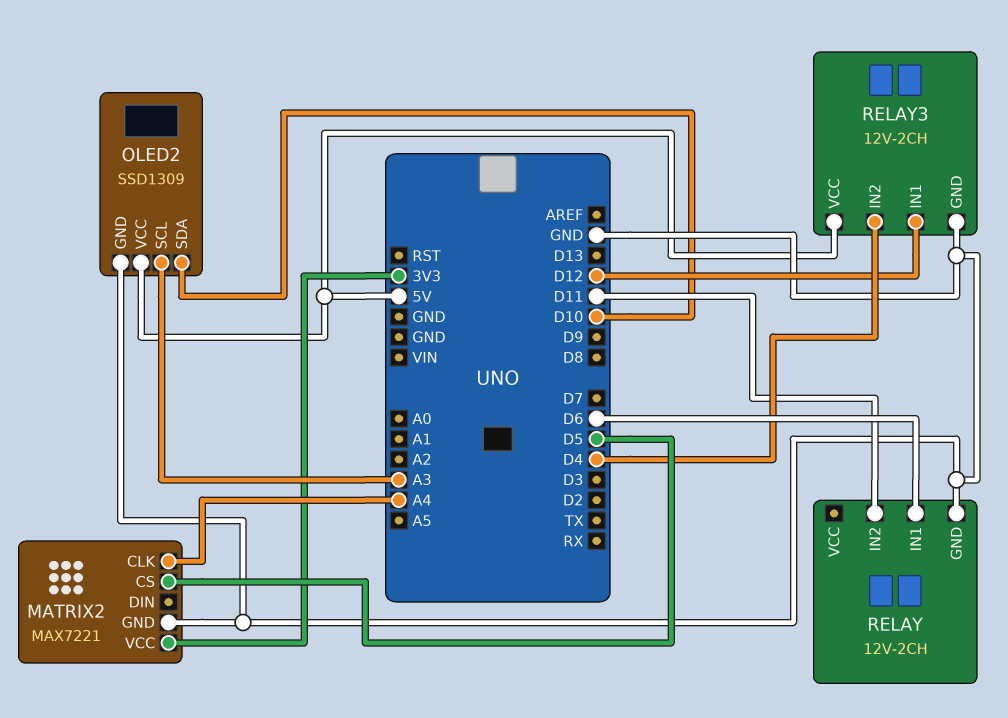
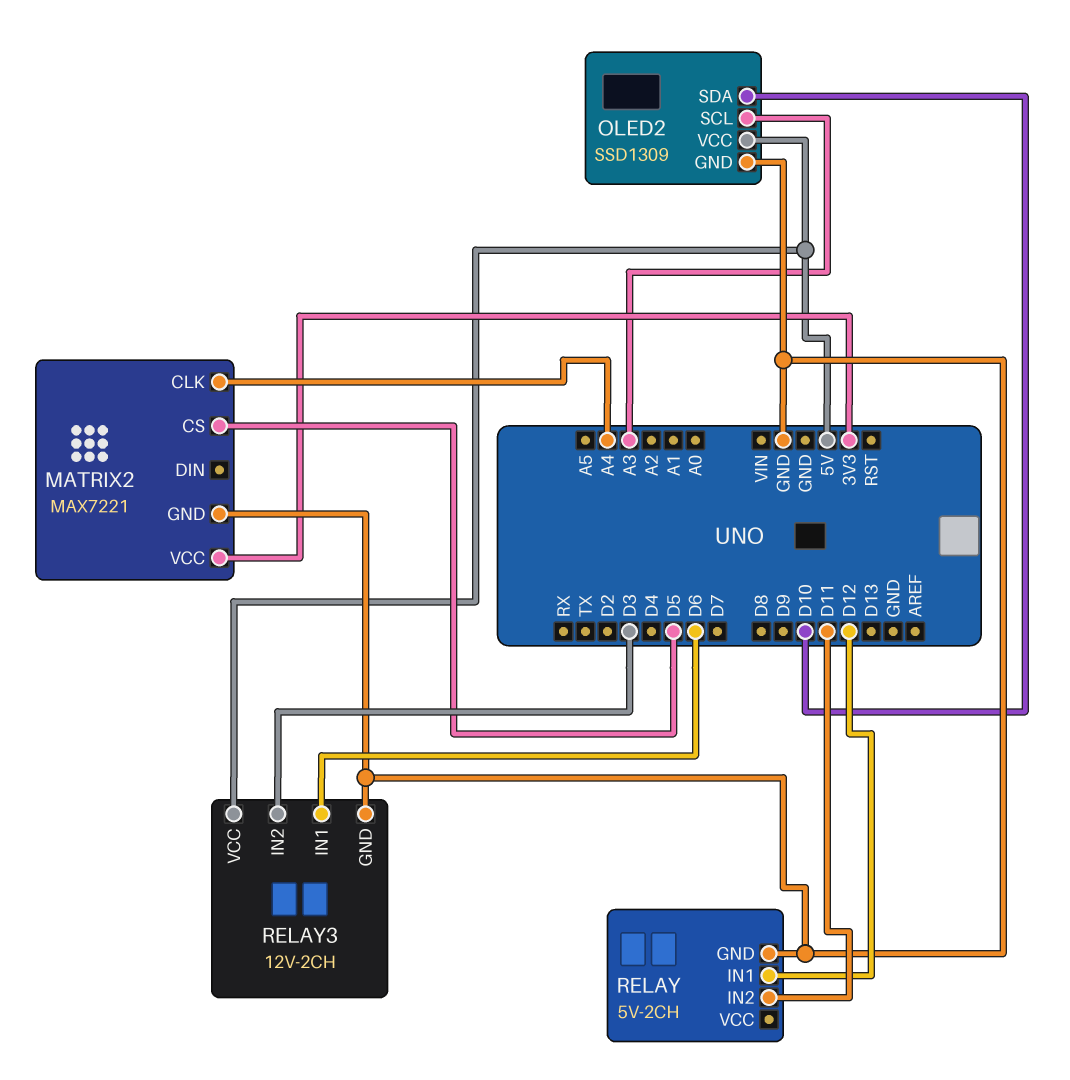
RELAY: 12V-2CH -> 5V-2CH
RELAY pin IN1: D6 -> D12
RELAY3 pin IN1: D12 -> D6
RELAY3 pin IN2: D4 -> D3

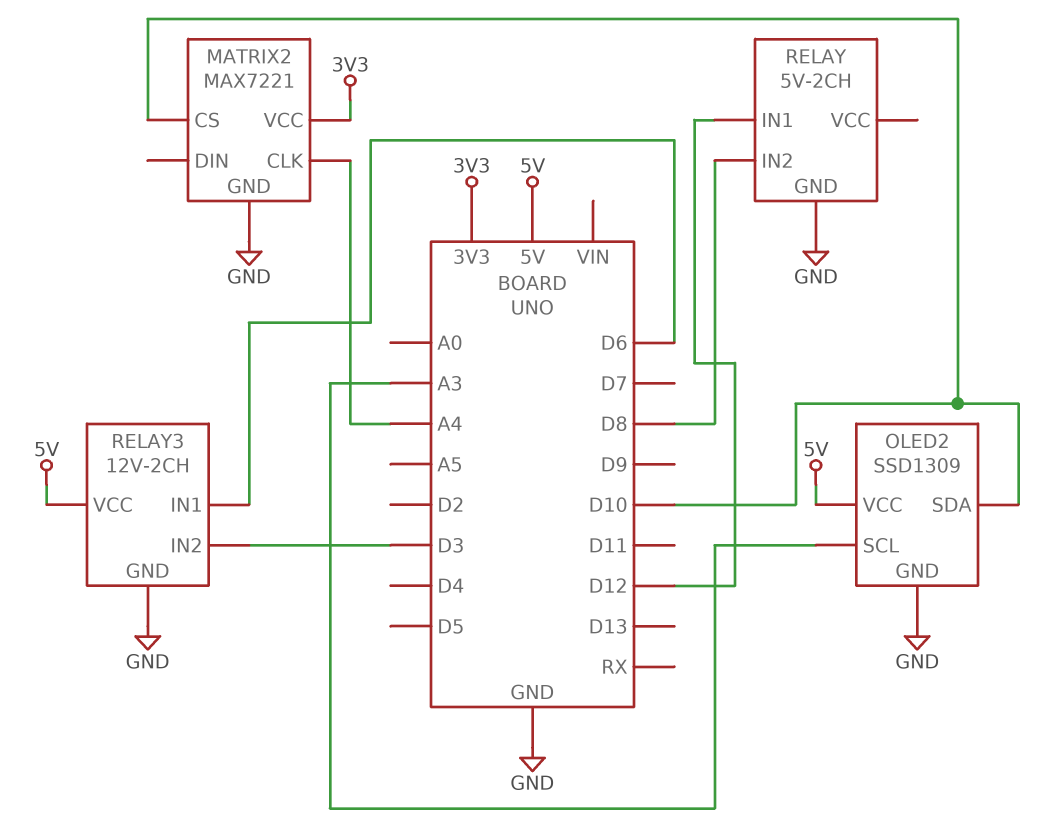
MATRIX2 pin CS: D5 -> D10
RELAY pin IN2: D11 -> D8

